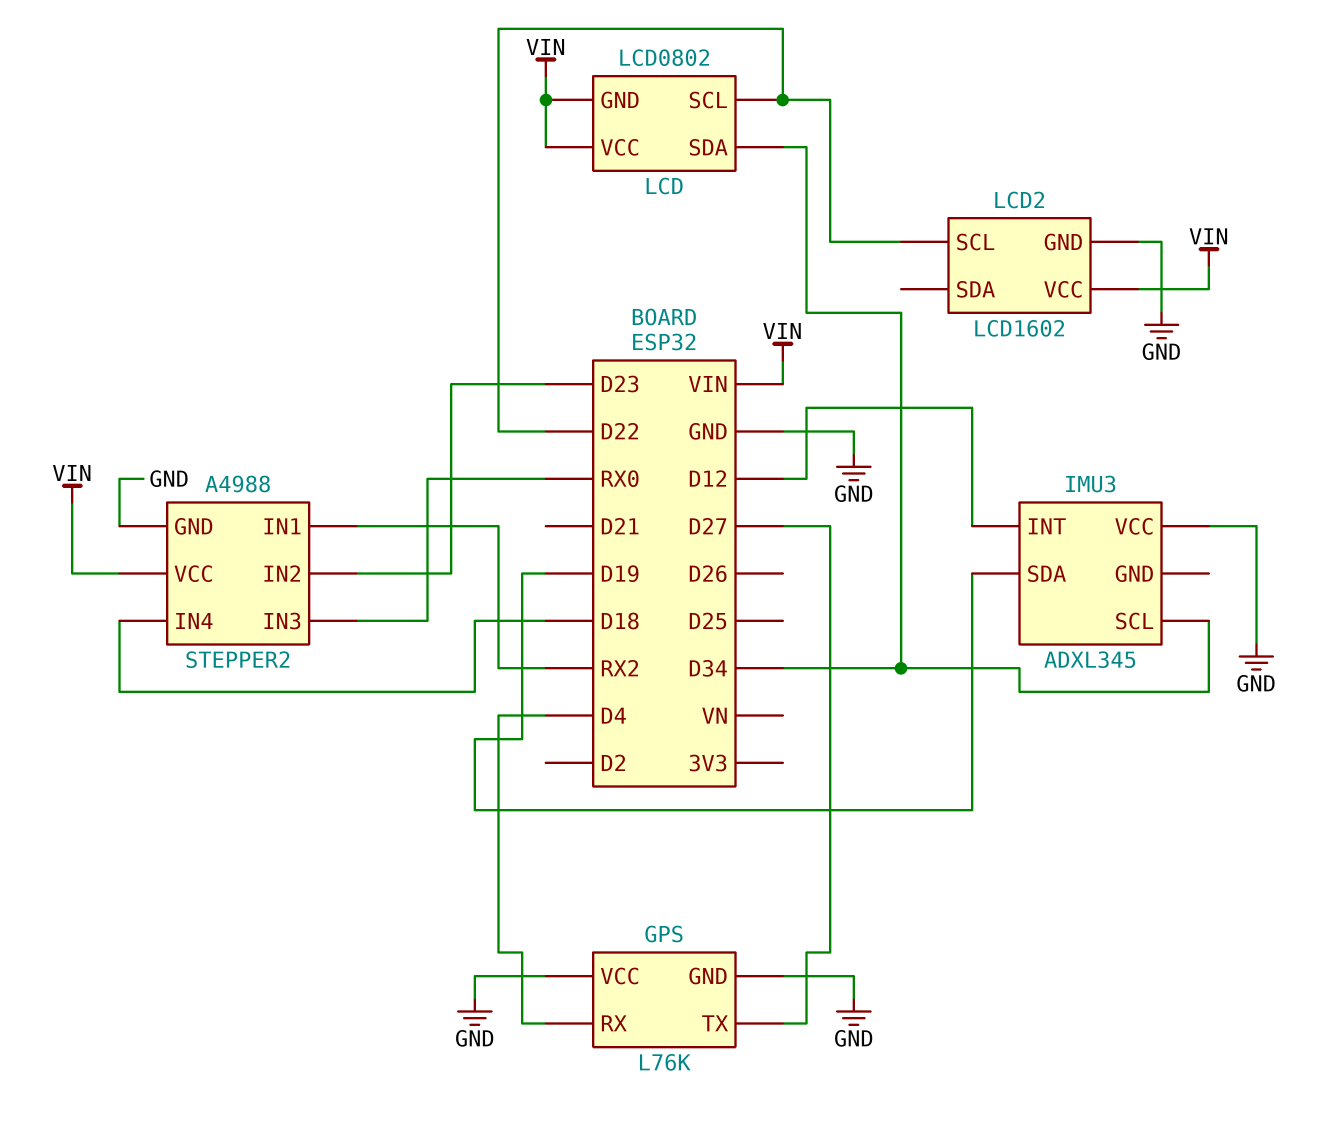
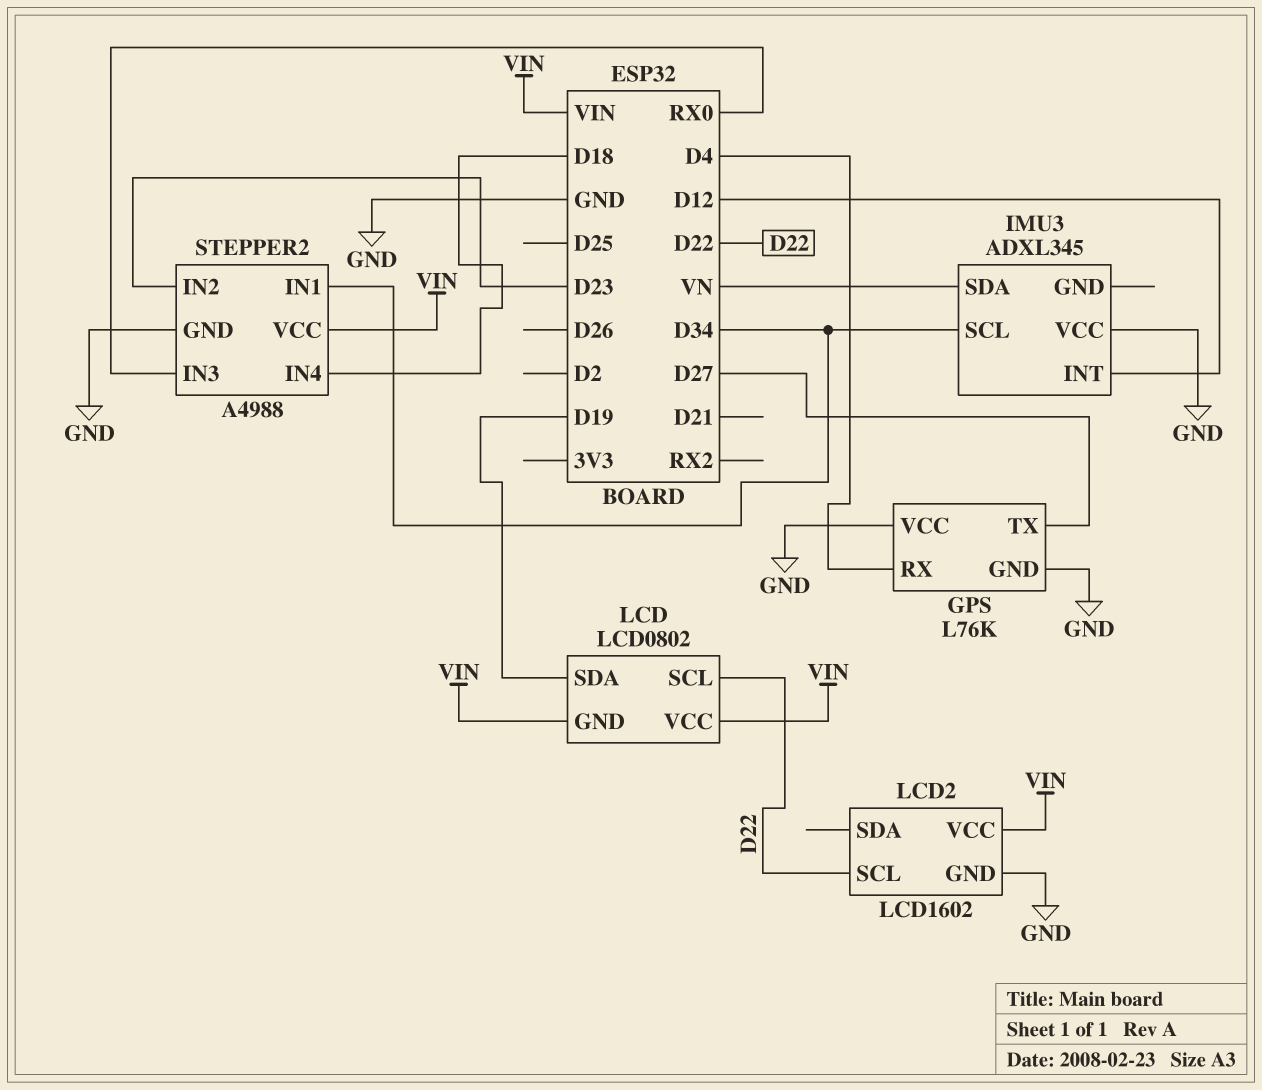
IMU3 pin SDA: D19 -> VN
LCD pin SDA: D34 -> D19
STEPPER2 pin IN1: RX2 -> D34

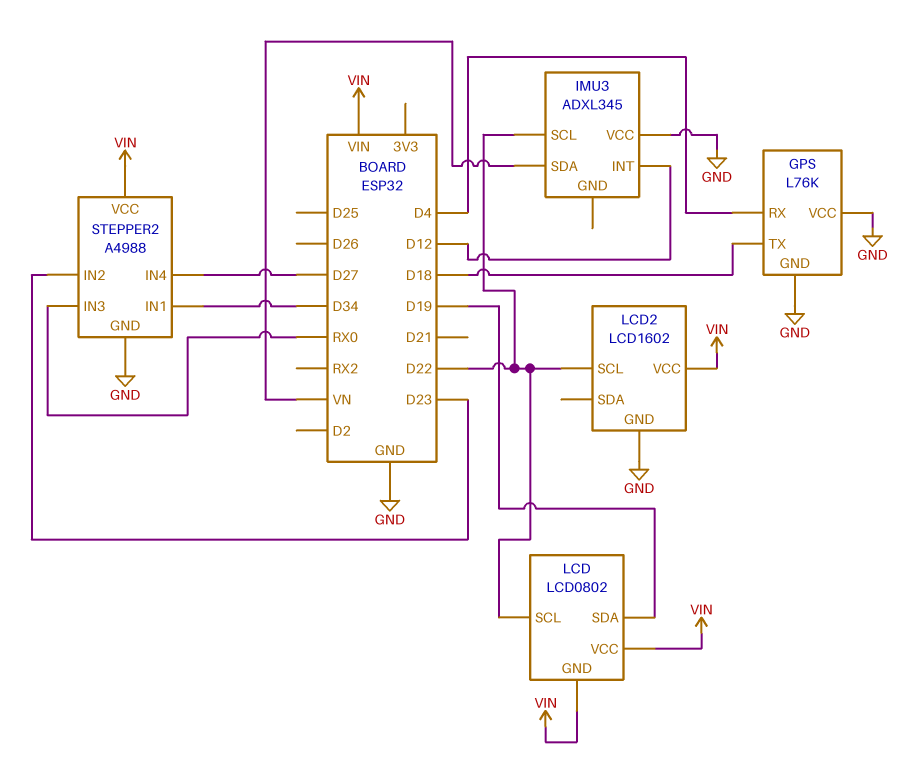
GPS pin TX: D27 -> D18
IMU3 pin SCL: D34 -> D22
STEPPER2 pin IN4: D18 -> D27

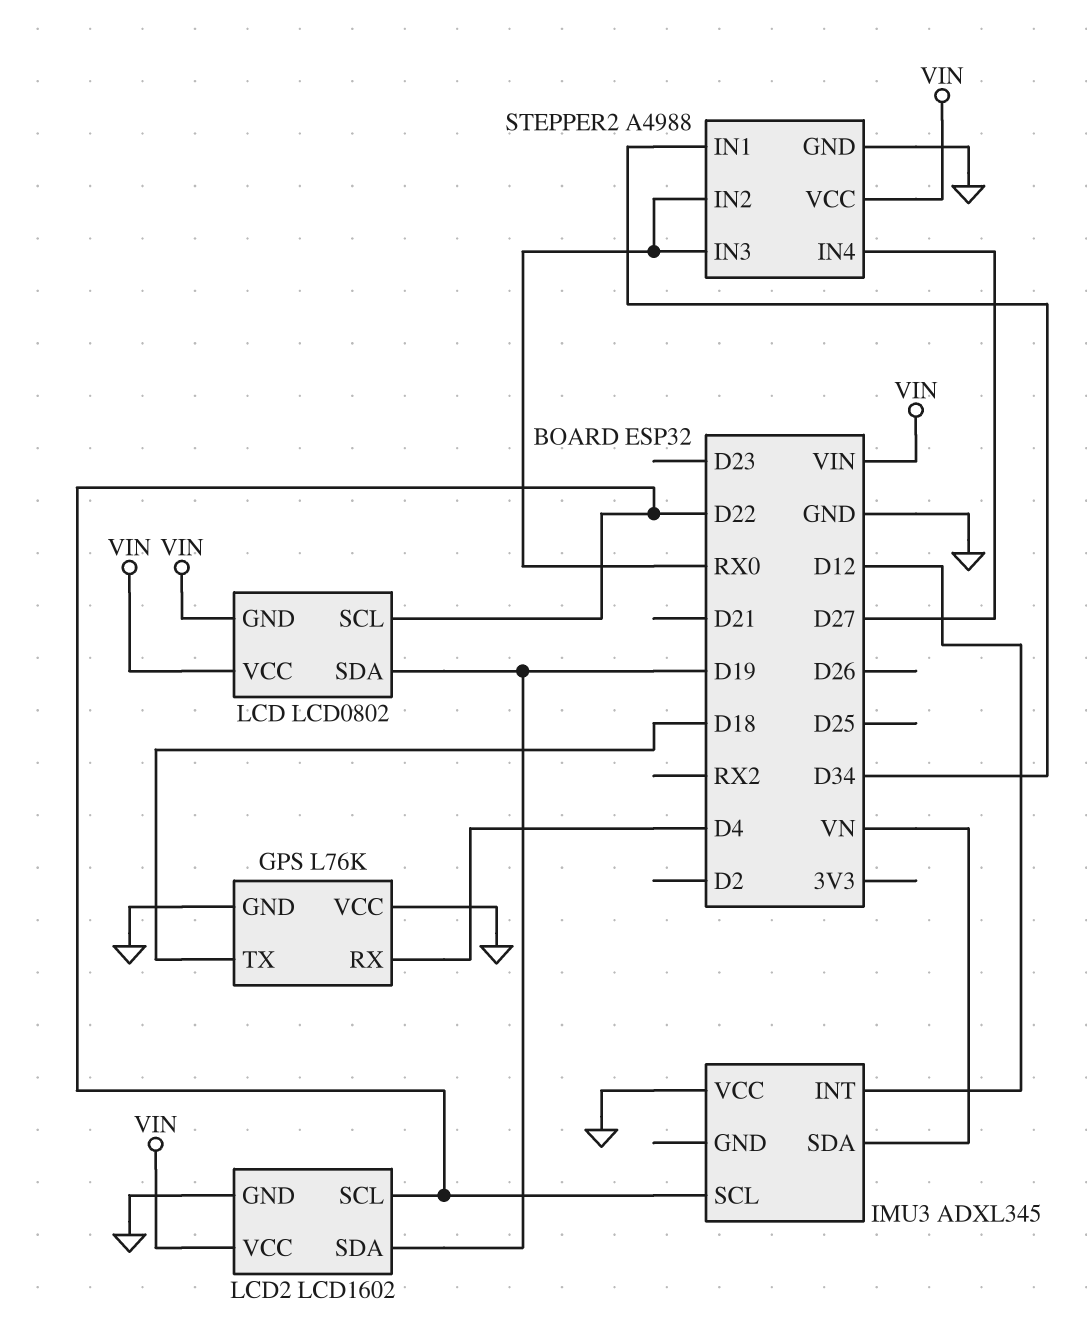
LCD2 pin SDA: none -> D19
STEPPER2 pin IN2: D23 -> RX0

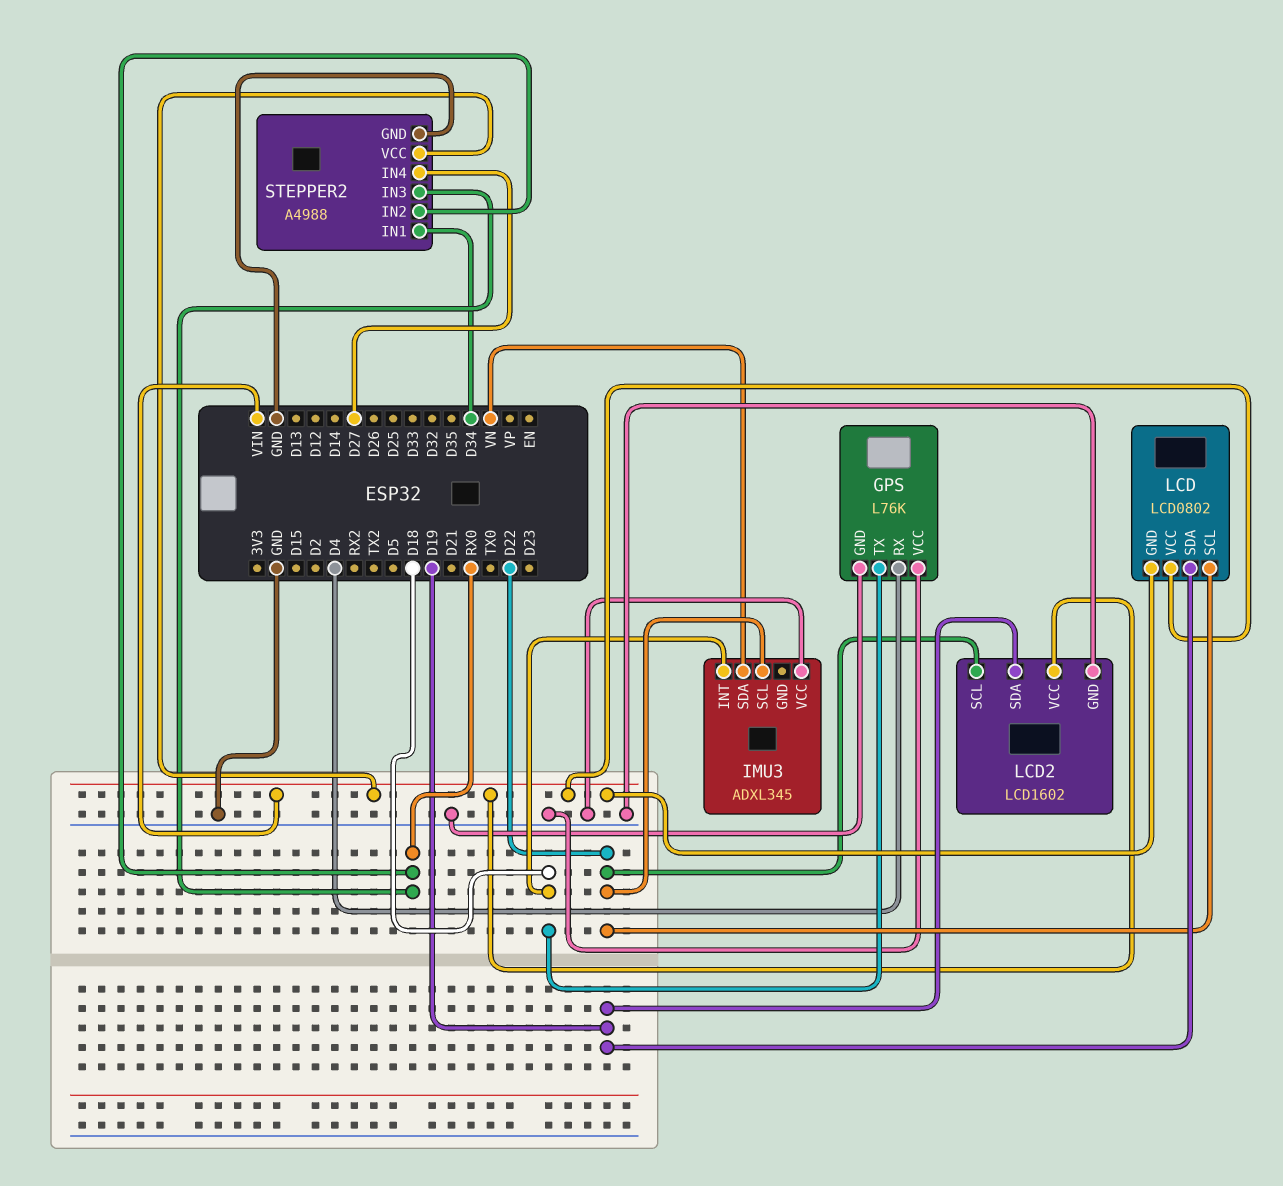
IMU3 pin INT: D12 -> D18

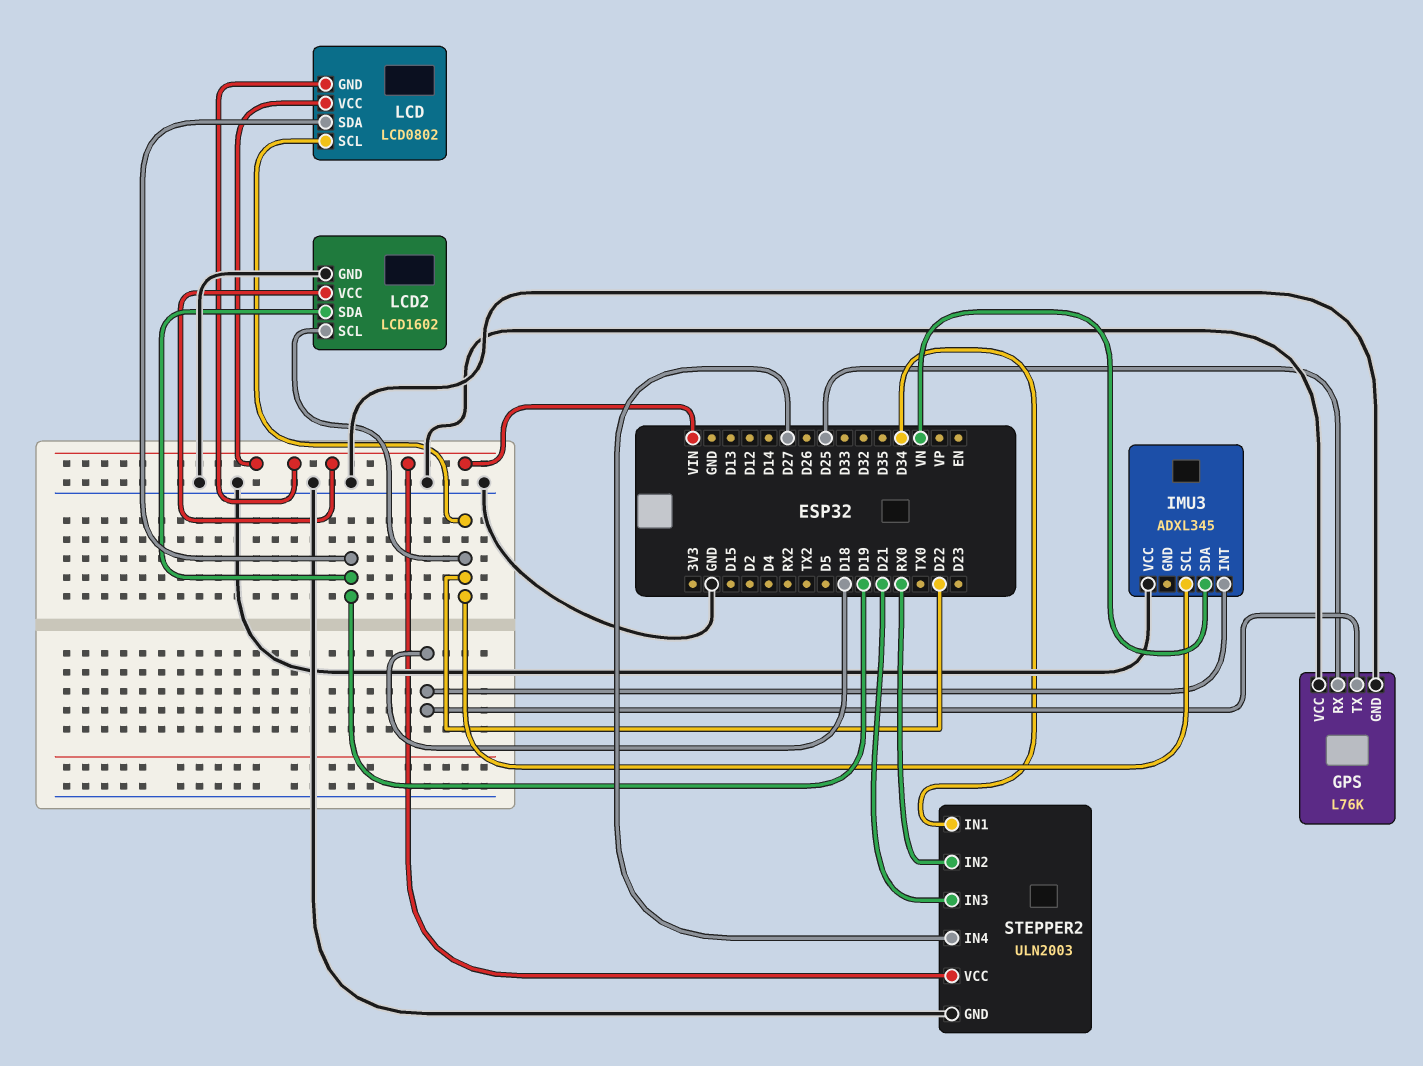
GPS pin RX: D4 -> D25
STEPPER2: A4988 -> ULN2003
STEPPER2 pin IN3: RX0 -> D21

